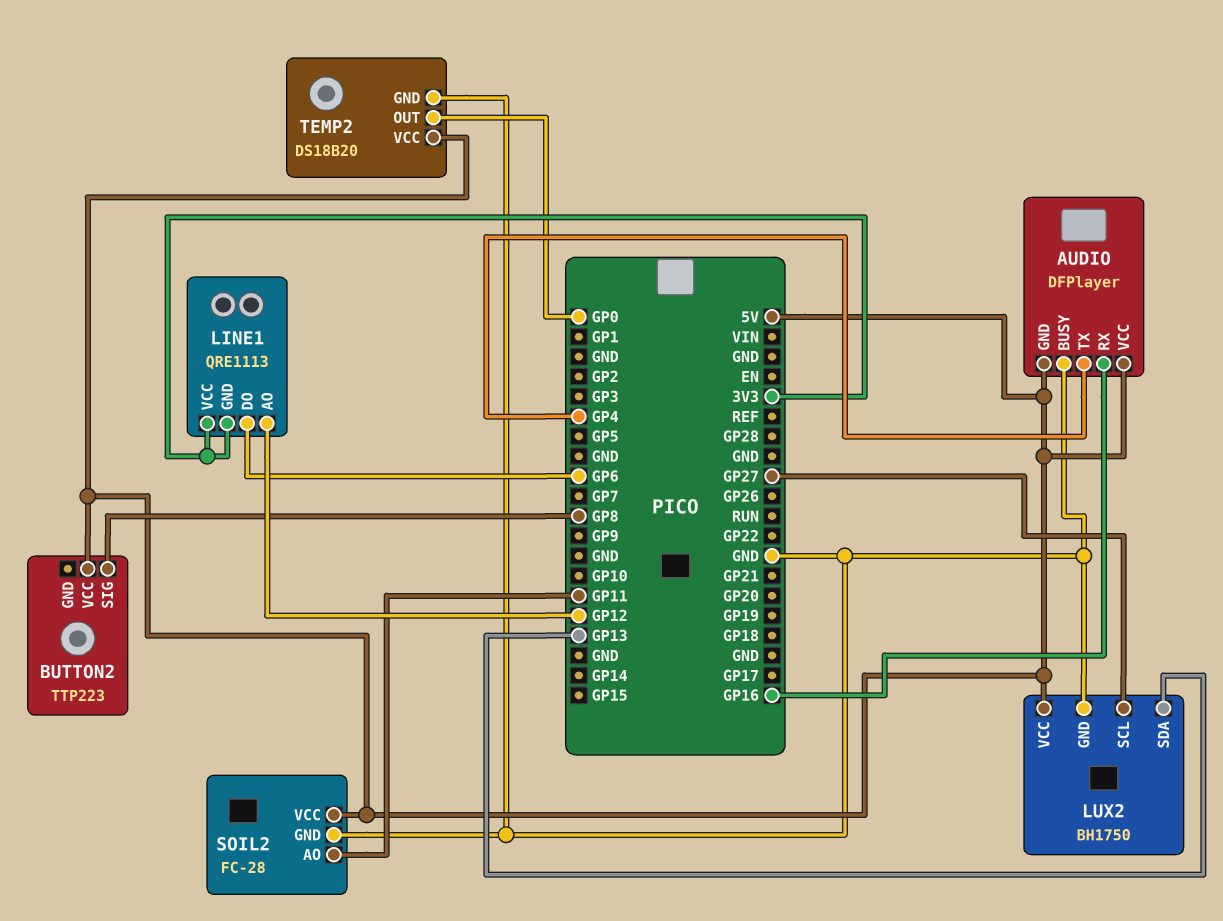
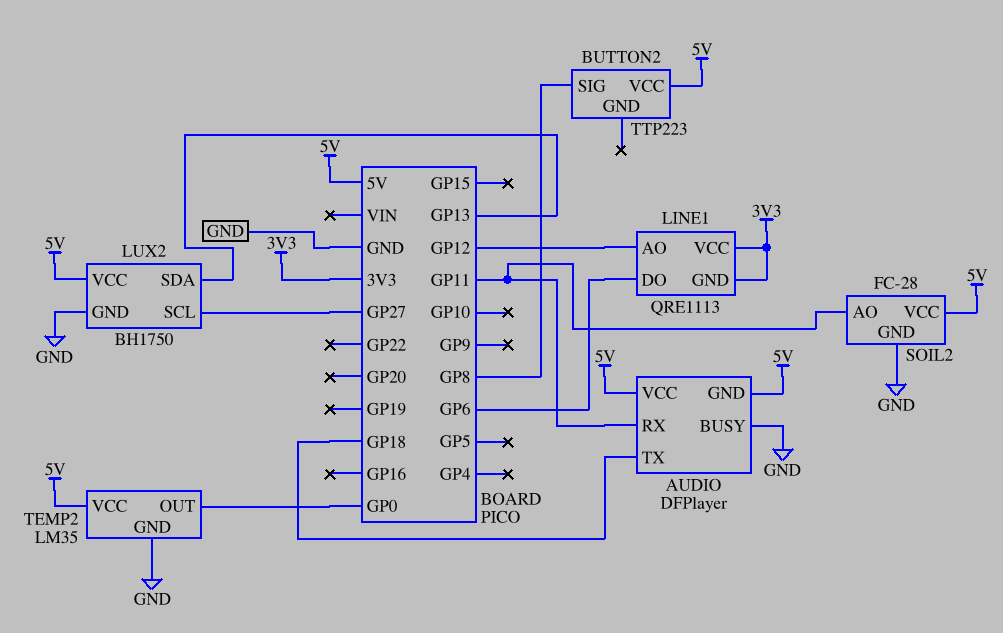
AUDIO pin RX: GP16 -> GP11
AUDIO pin TX: GP4 -> GP18
TEMP2: DS18B20 -> LM35

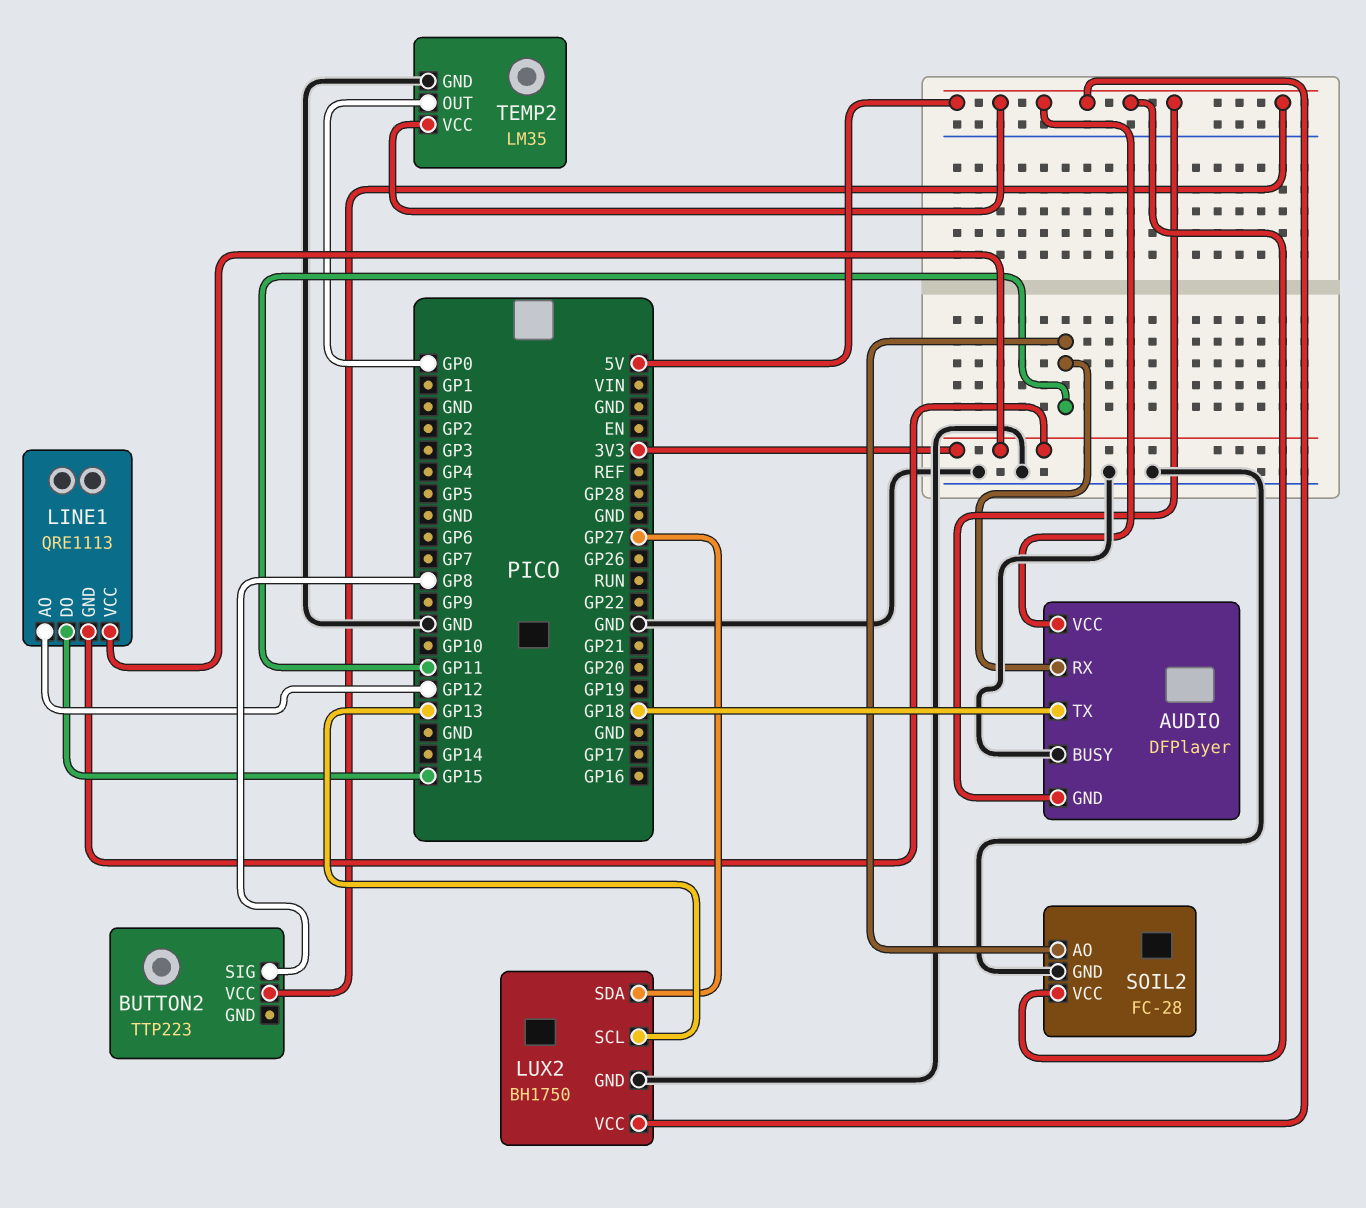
LINE1 pin DO: GP6 -> GP15
LUX2 pin SCL: GP27 -> GP13
LUX2 pin SDA: GP13 -> GP27

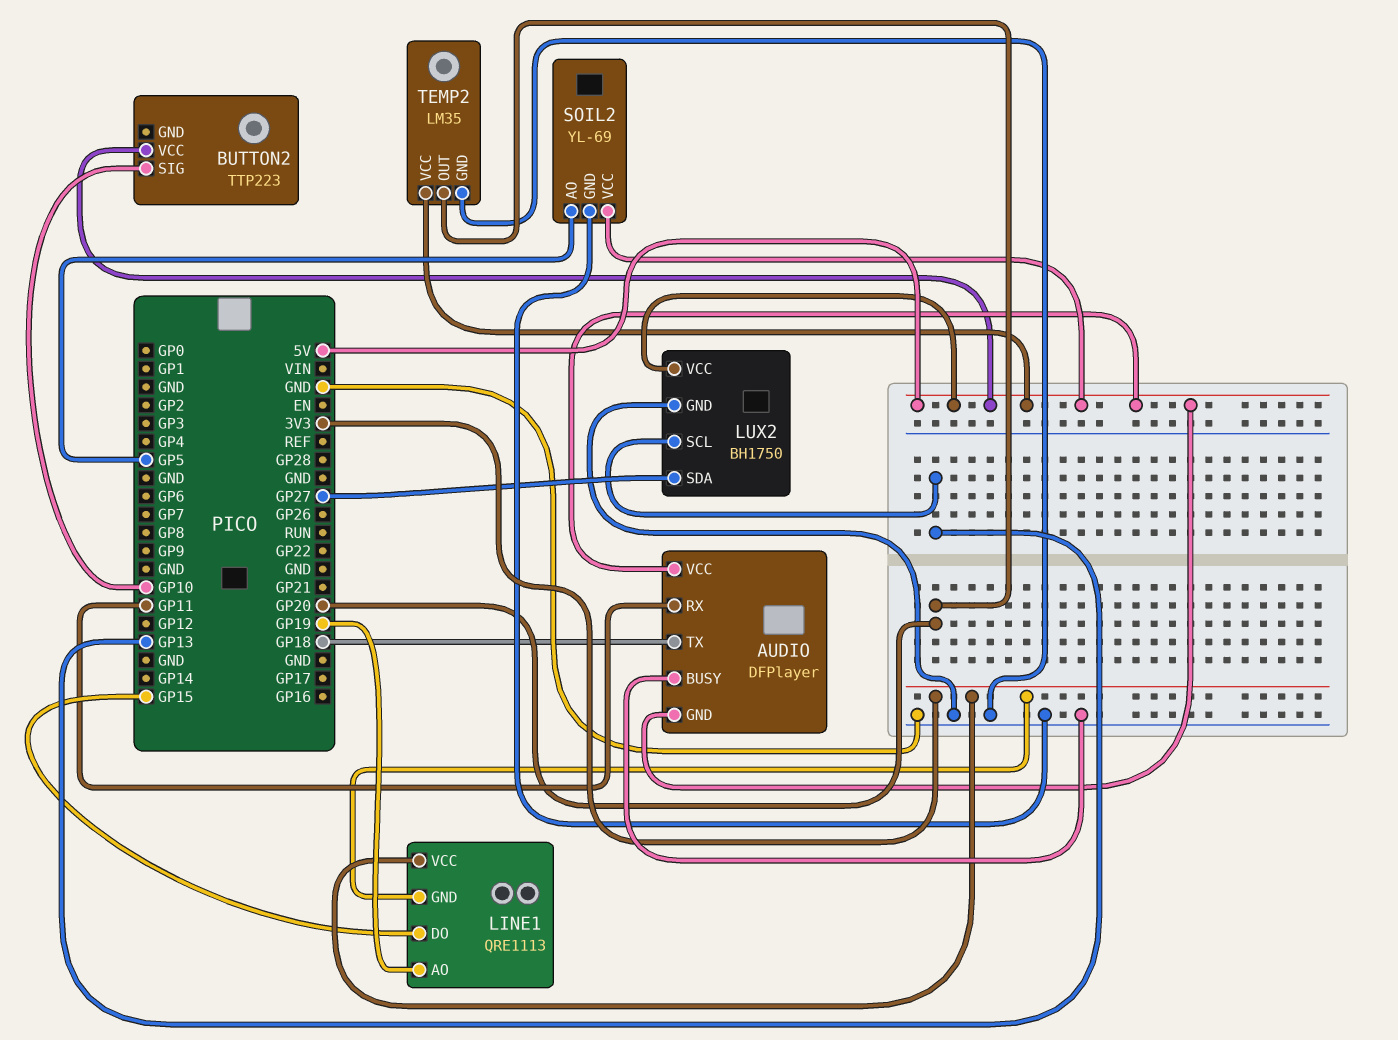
BUTTON2 pin SIG: GP8 -> GP10
LINE1 pin AO: GP12 -> GP19
SOIL2: FC-28 -> YL-69
SOIL2 pin AO: GP11 -> GP5
TEMP2 pin OUT: GP0 -> GP20

